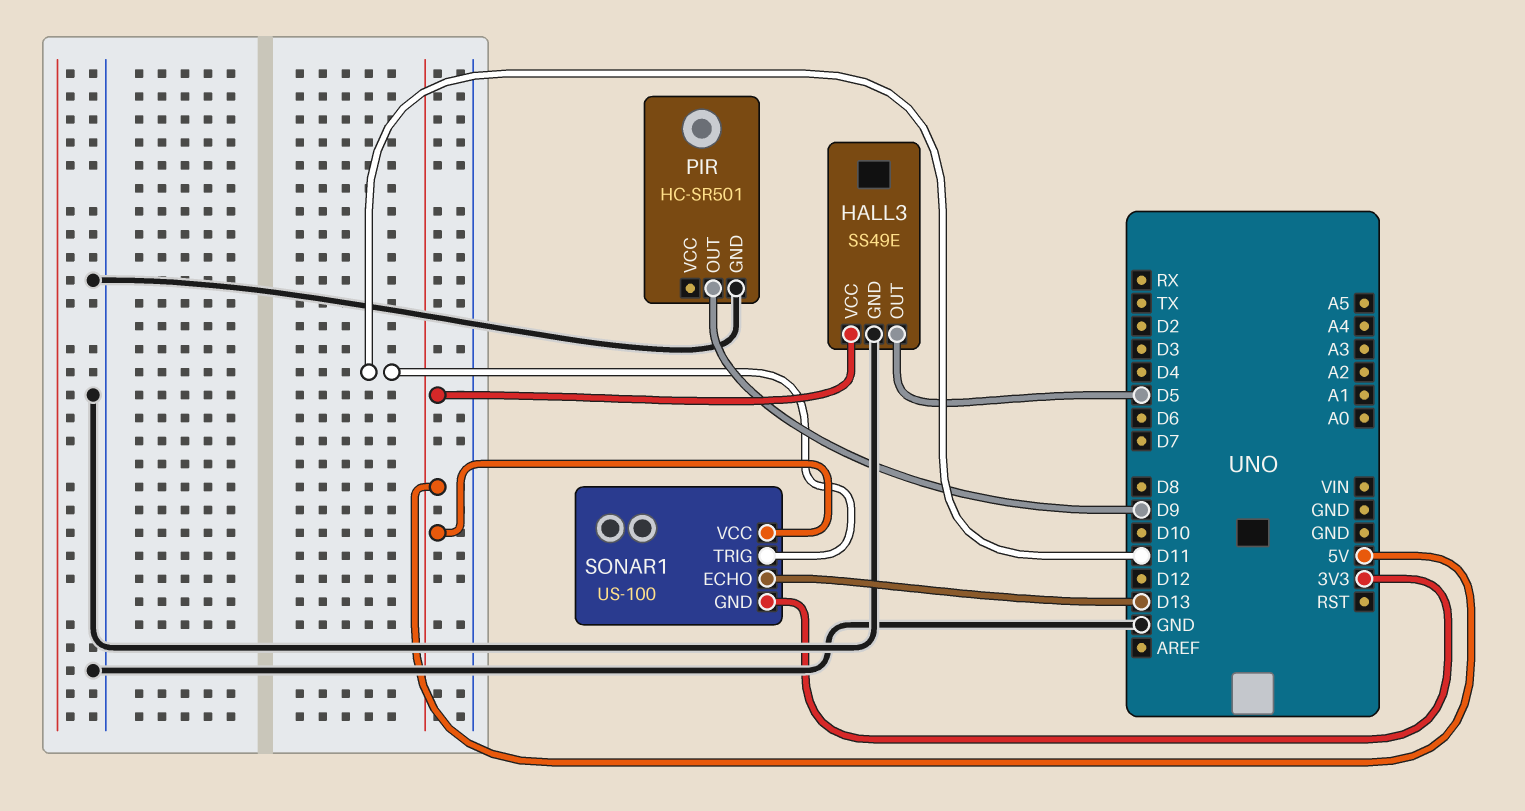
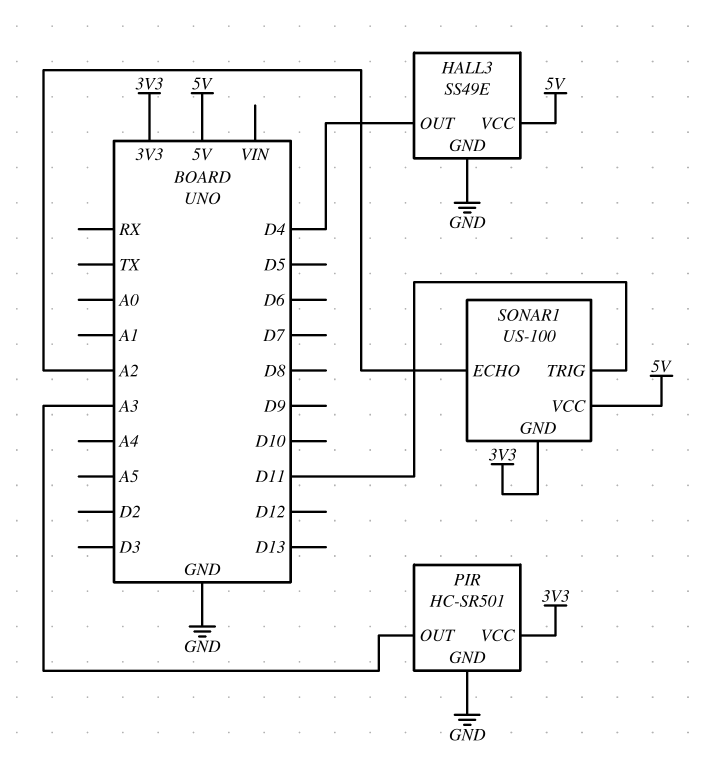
HALL3 pin OUT: D5 -> D4
PIR pin OUT: D9 -> A3
PIR pin VCC: none -> 3V3
SONAR1 pin ECHO: D13 -> A2

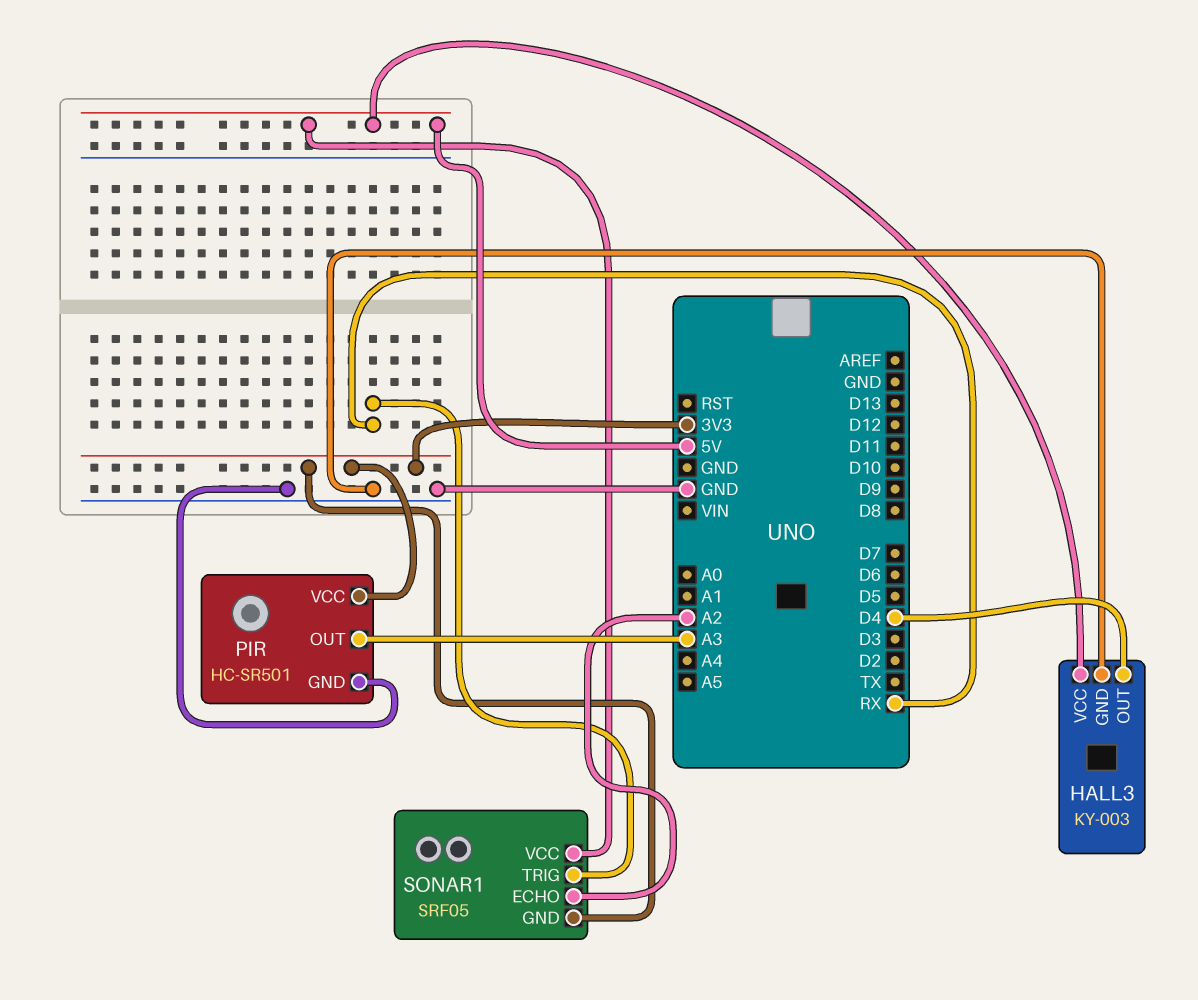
HALL3: SS49E -> KY-003
SONAR1: US-100 -> SRF05
SONAR1 pin TRIG: D11 -> RX

